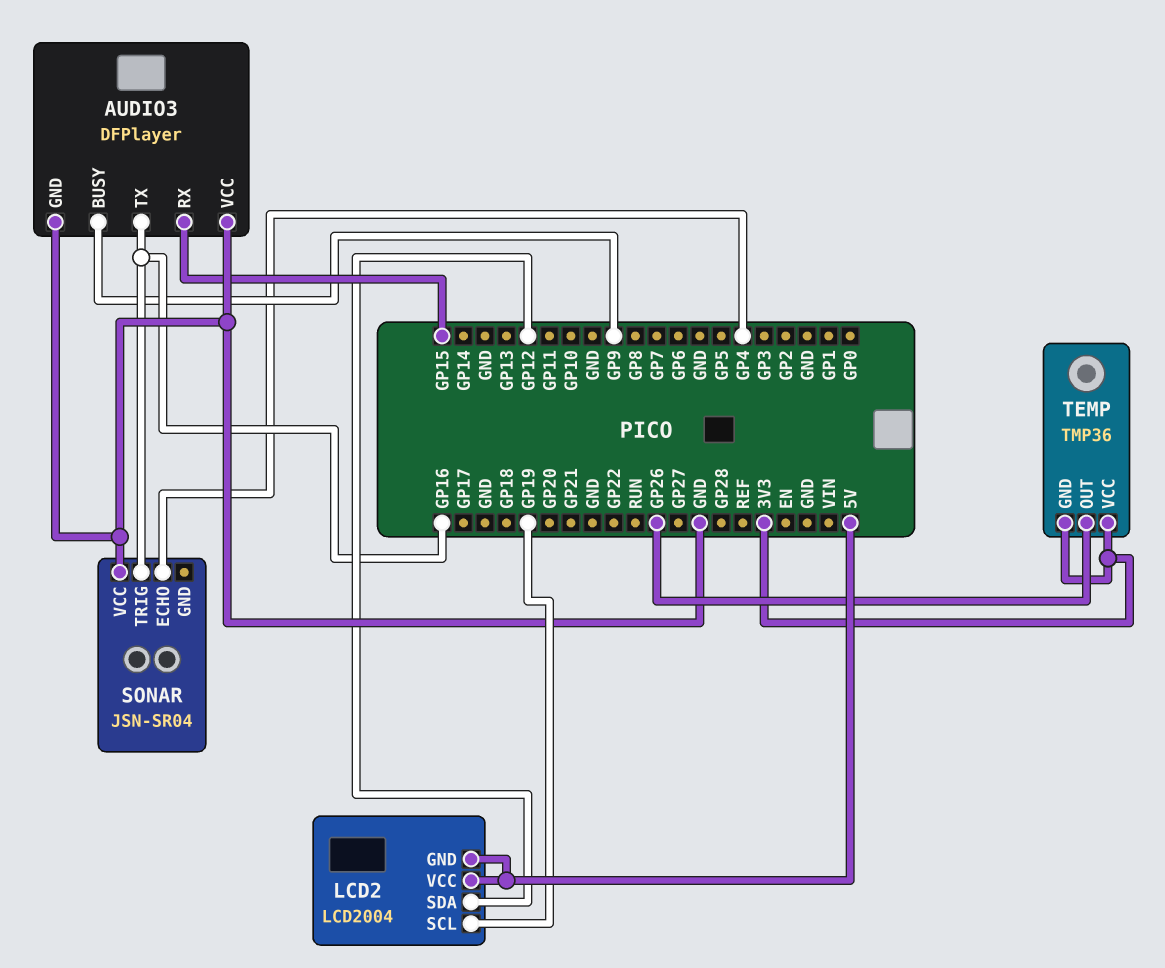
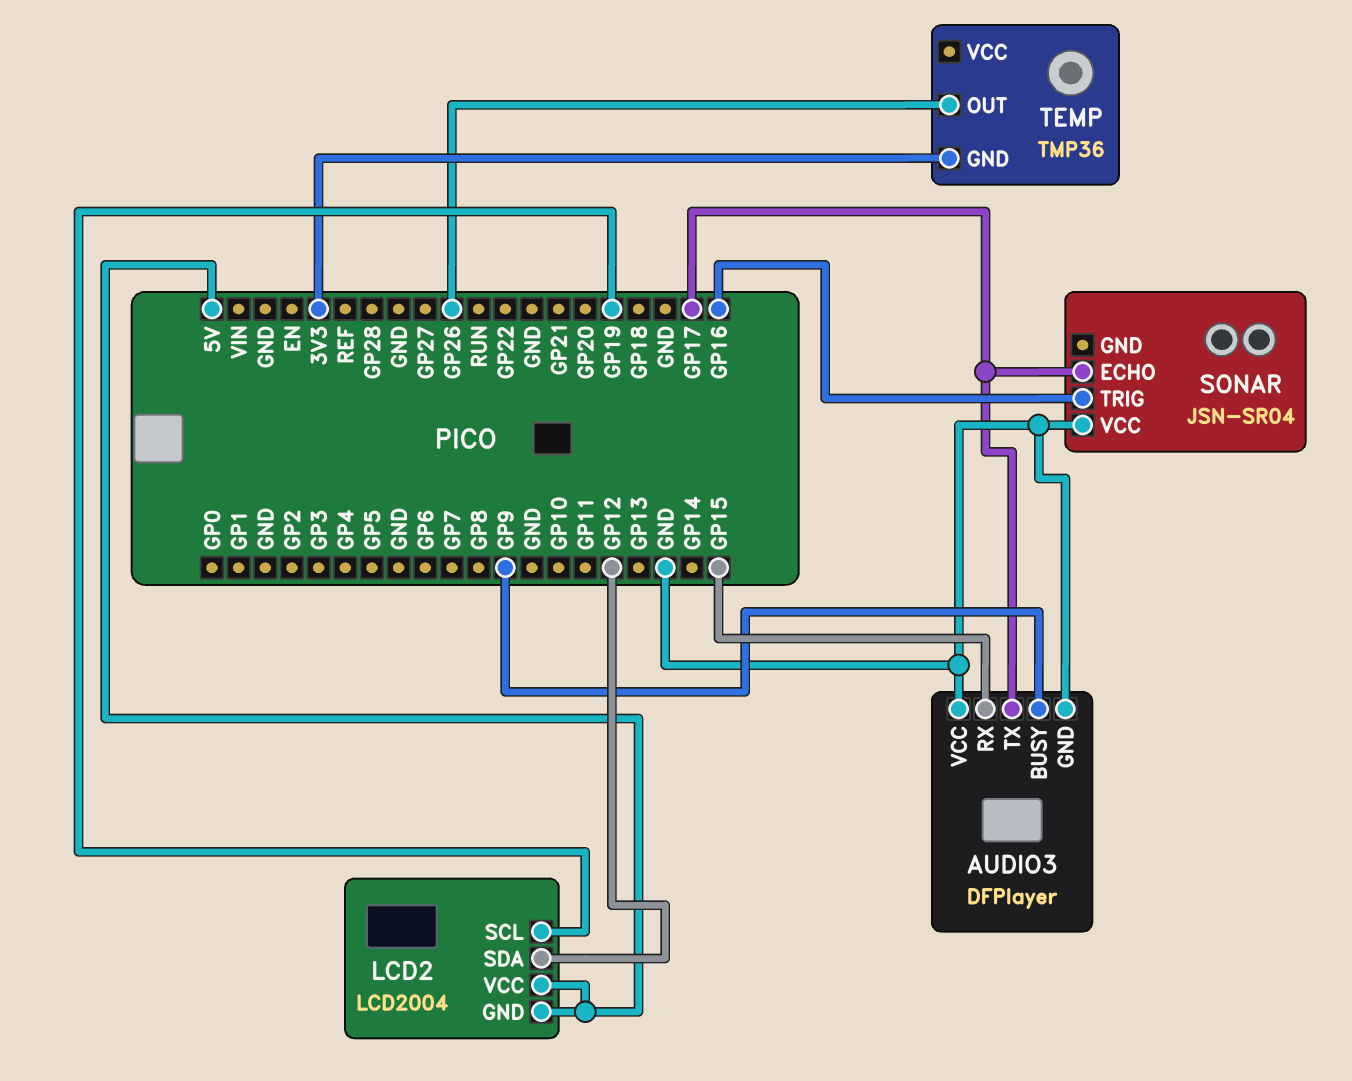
AUDIO3 pin TX: GP16 -> GP17
SONAR pin ECHO: GP4 -> GP17
TEMP pin VCC: 3V3 -> none

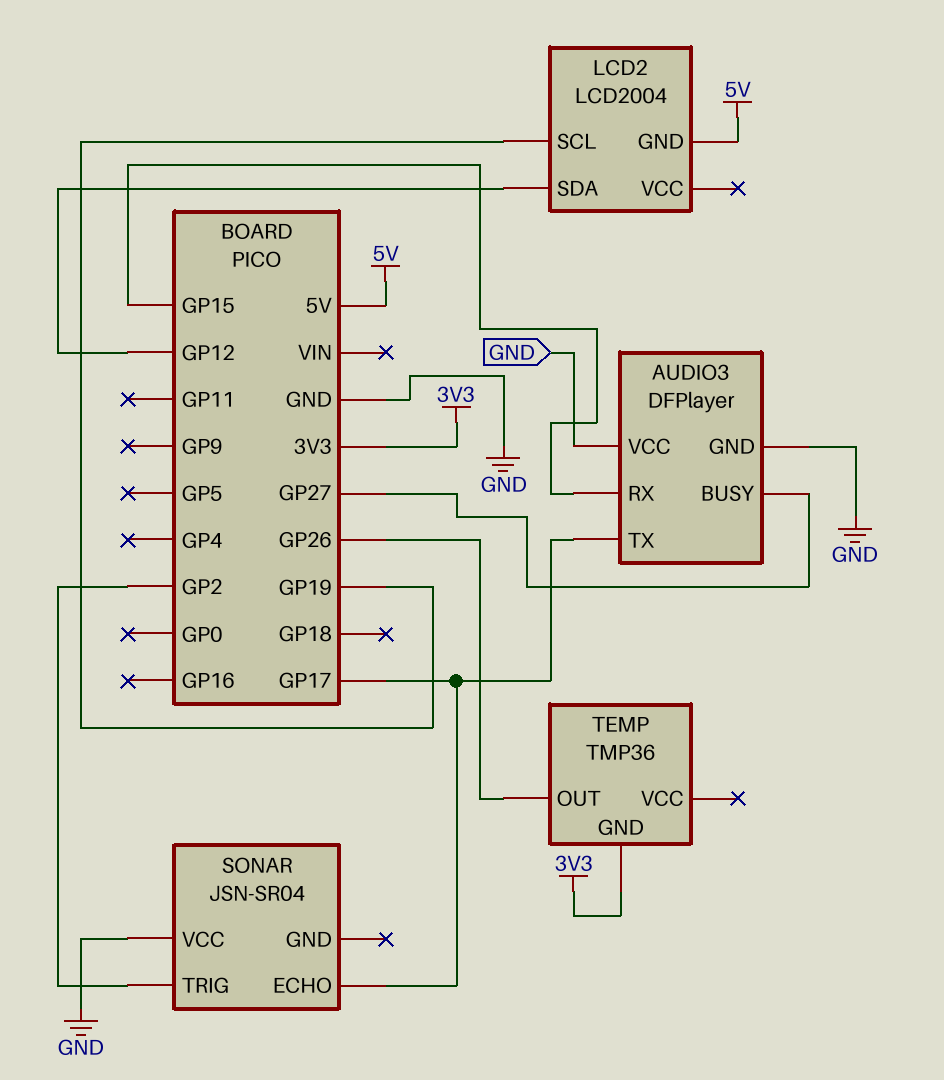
AUDIO3 pin BUSY: GP9 -> GP27
LCD2 pin VCC: 5V -> none
SONAR pin TRIG: GP16 -> GP2

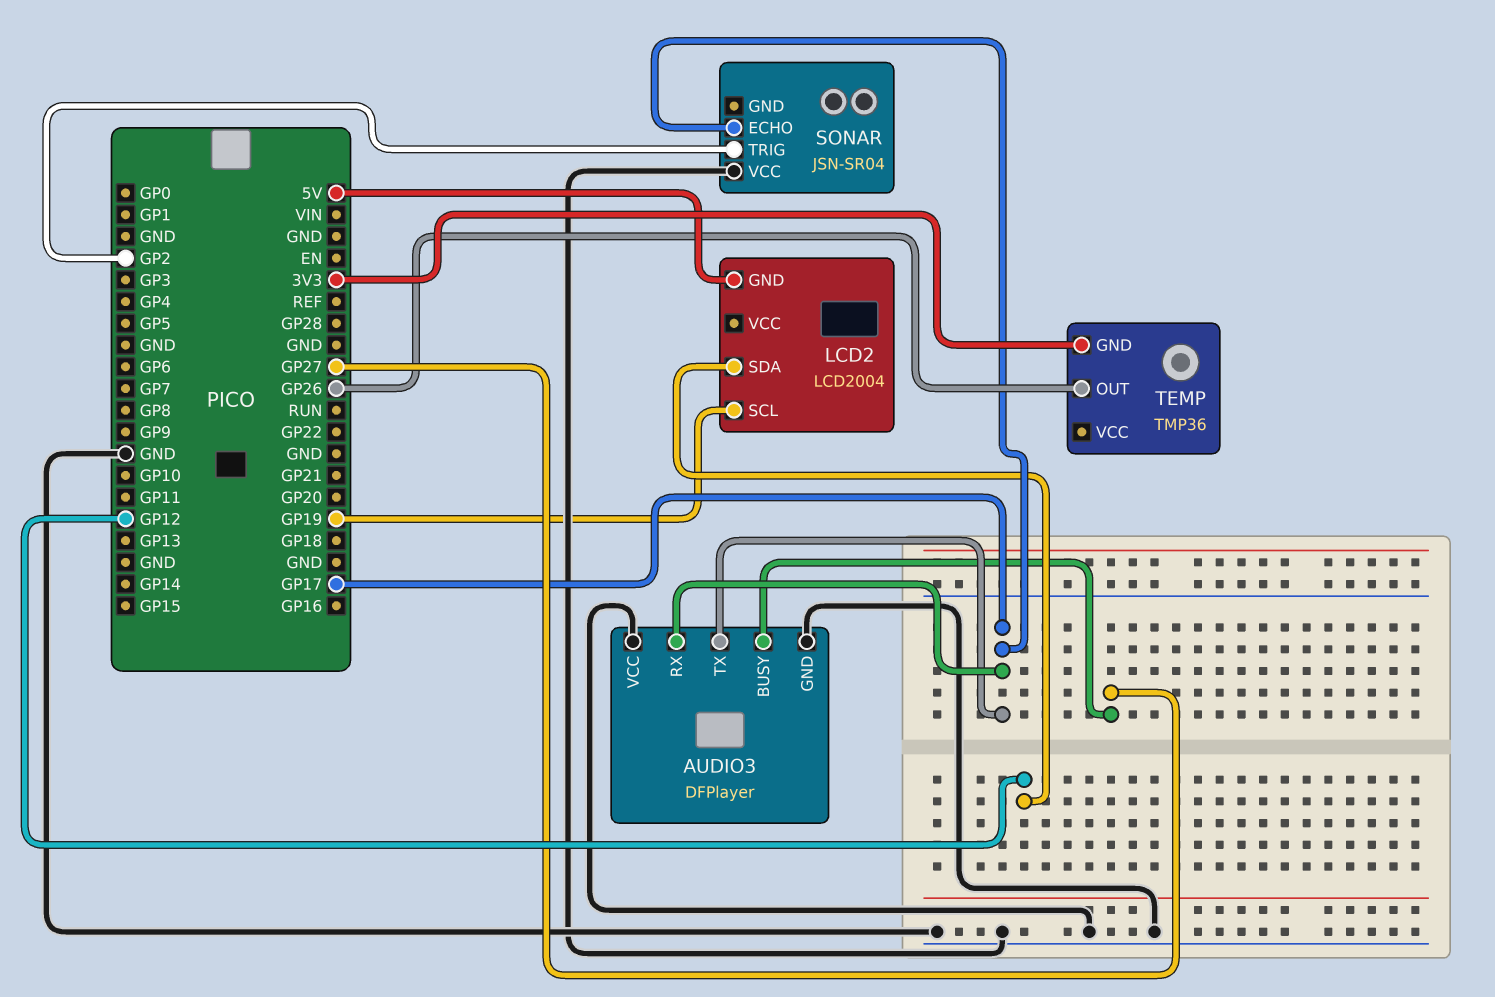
AUDIO3 pin RX: GP15 -> GP17

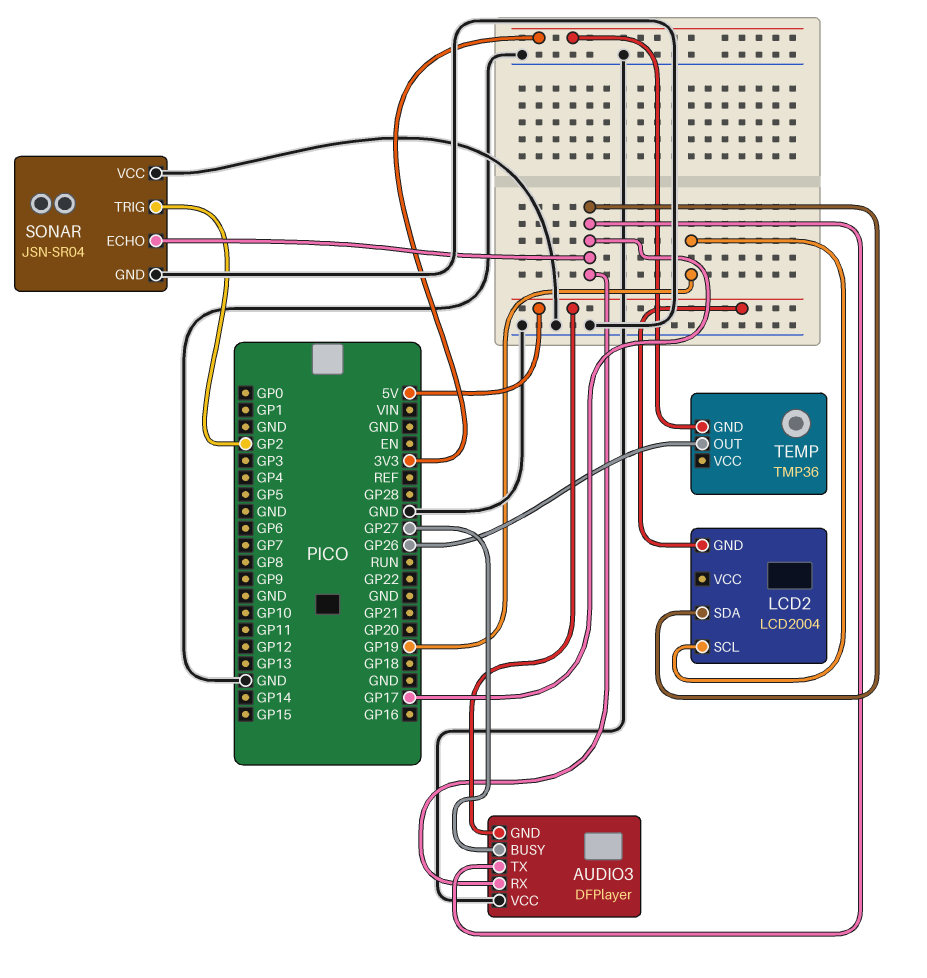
AUDIO3 pin GND: GND -> 5V
LCD2 pin SDA: GP12 -> GP17
SONAR pin GND: none -> GND

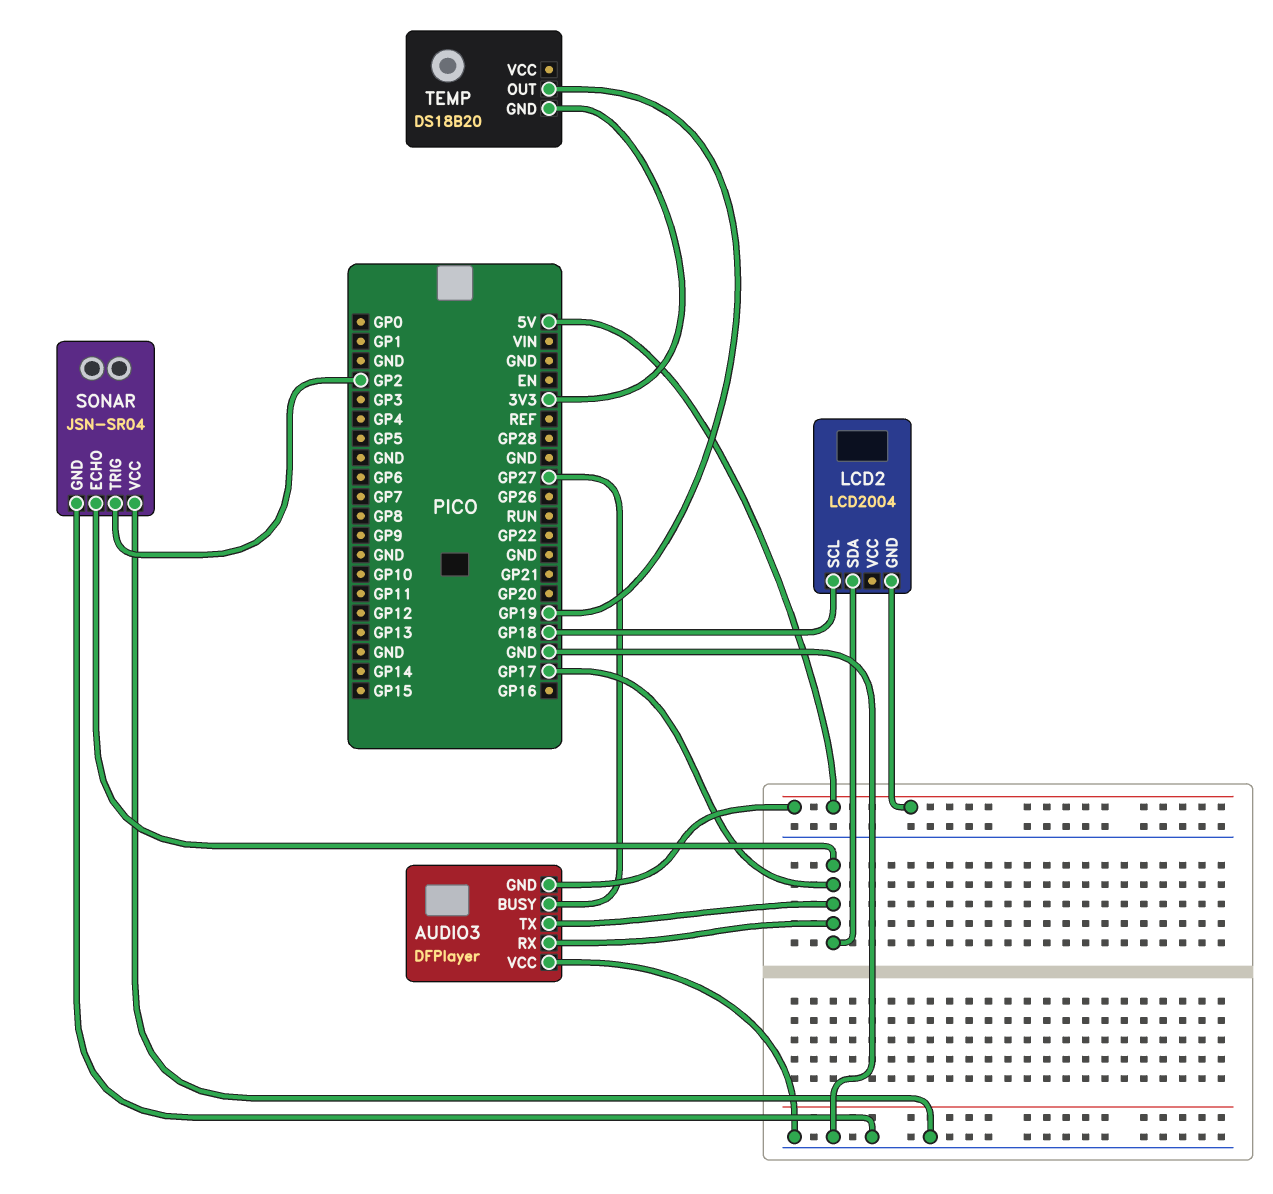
LCD2 pin SCL: GP19 -> GP18
TEMP: TMP36 -> DS18B20
TEMP pin OUT: GP26 -> GP19

